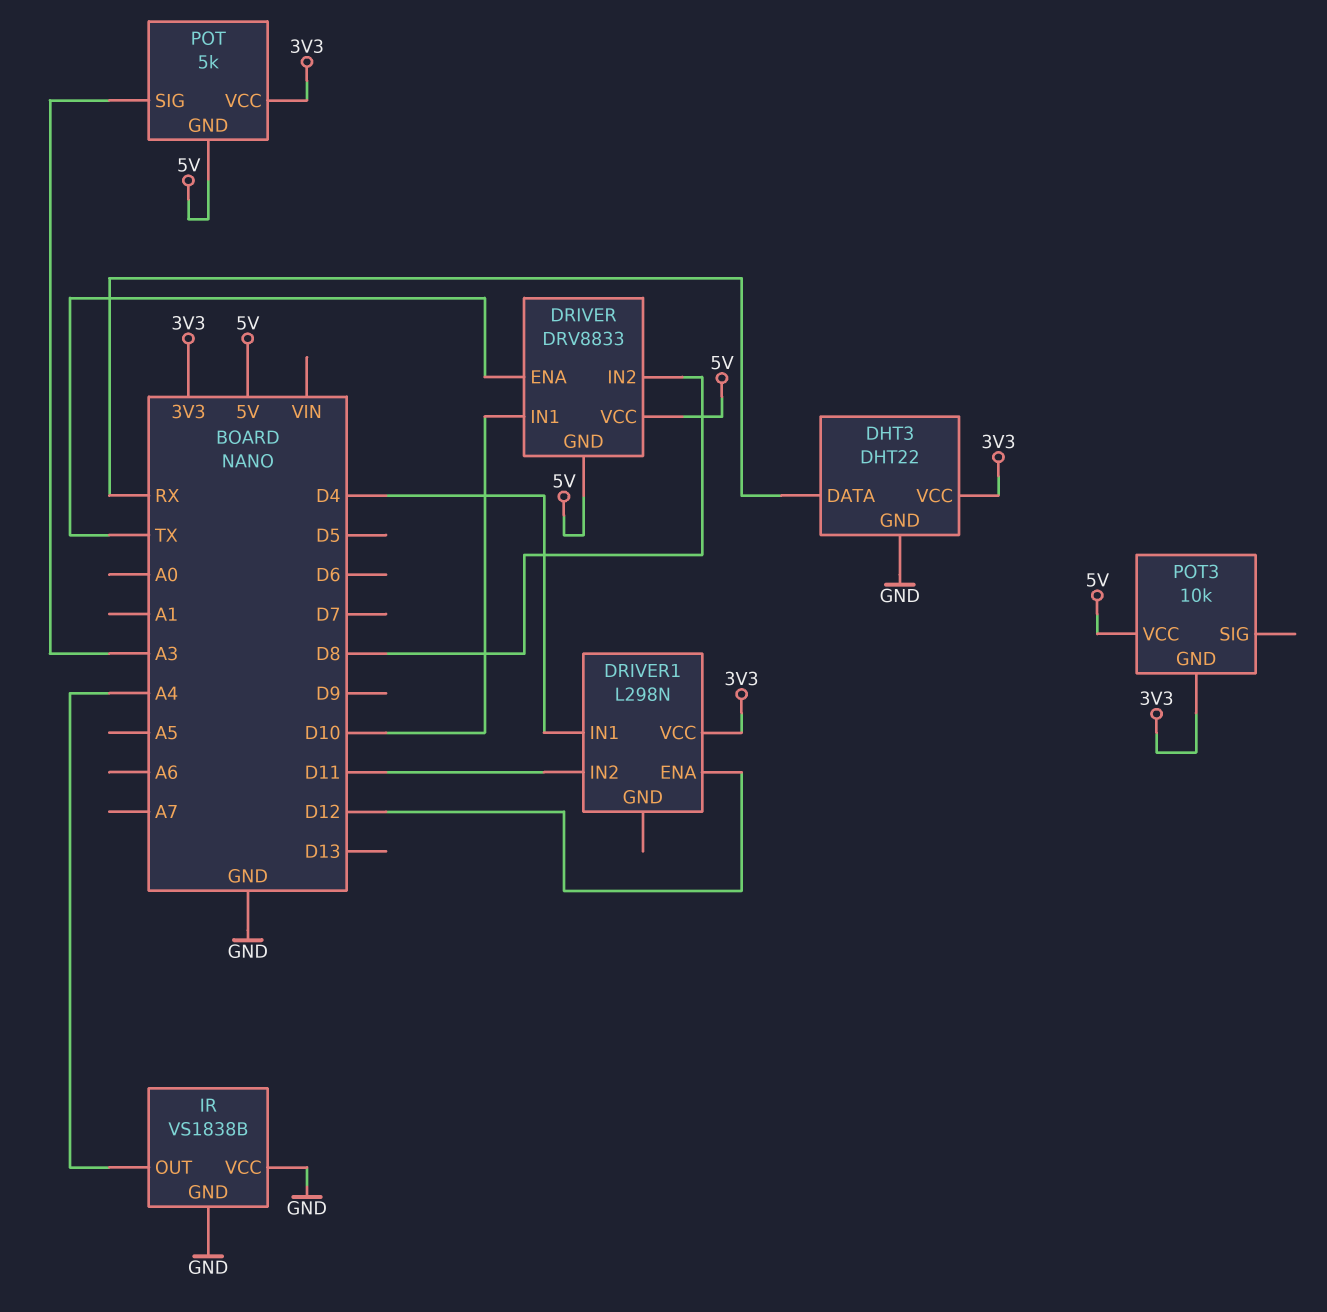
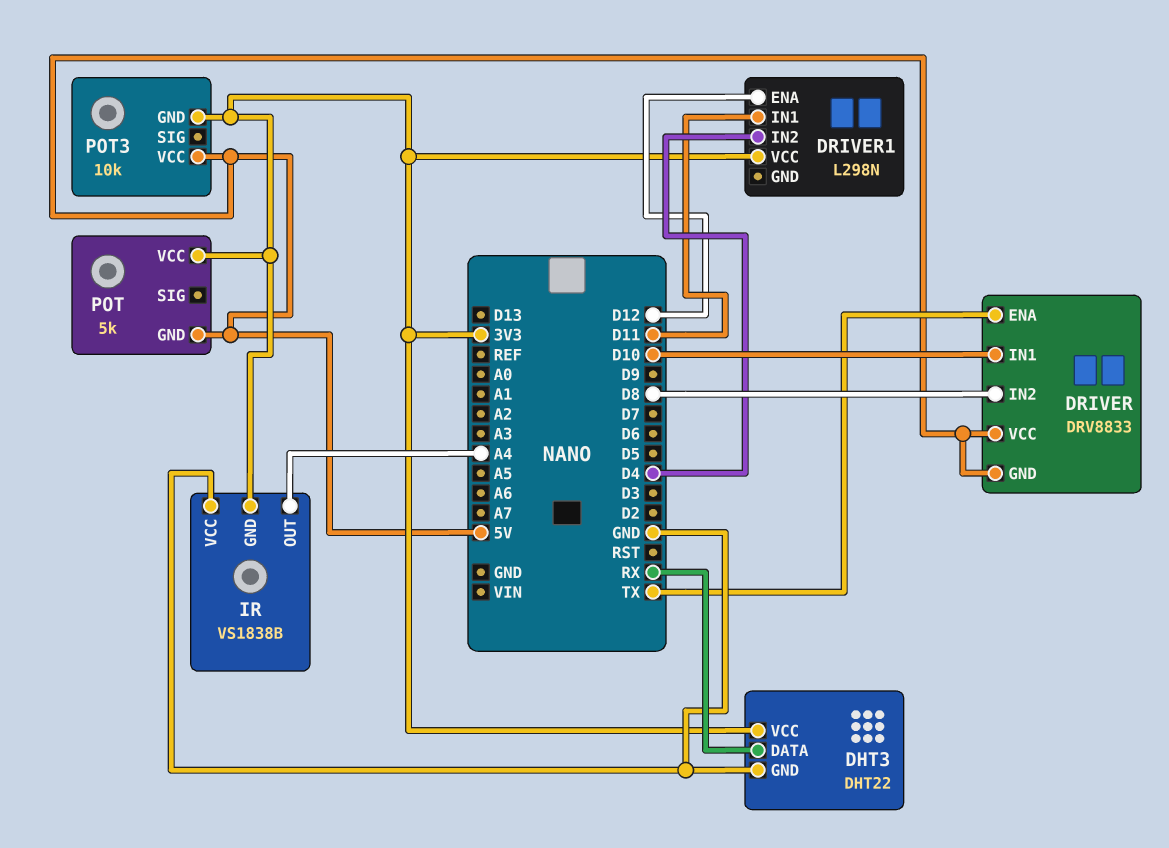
DRIVER1 pin IN1: D4 -> D11
DRIVER1 pin IN2: D11 -> D4
IR pin GND: GND -> 3V3
POT pin SIG: A3 -> none

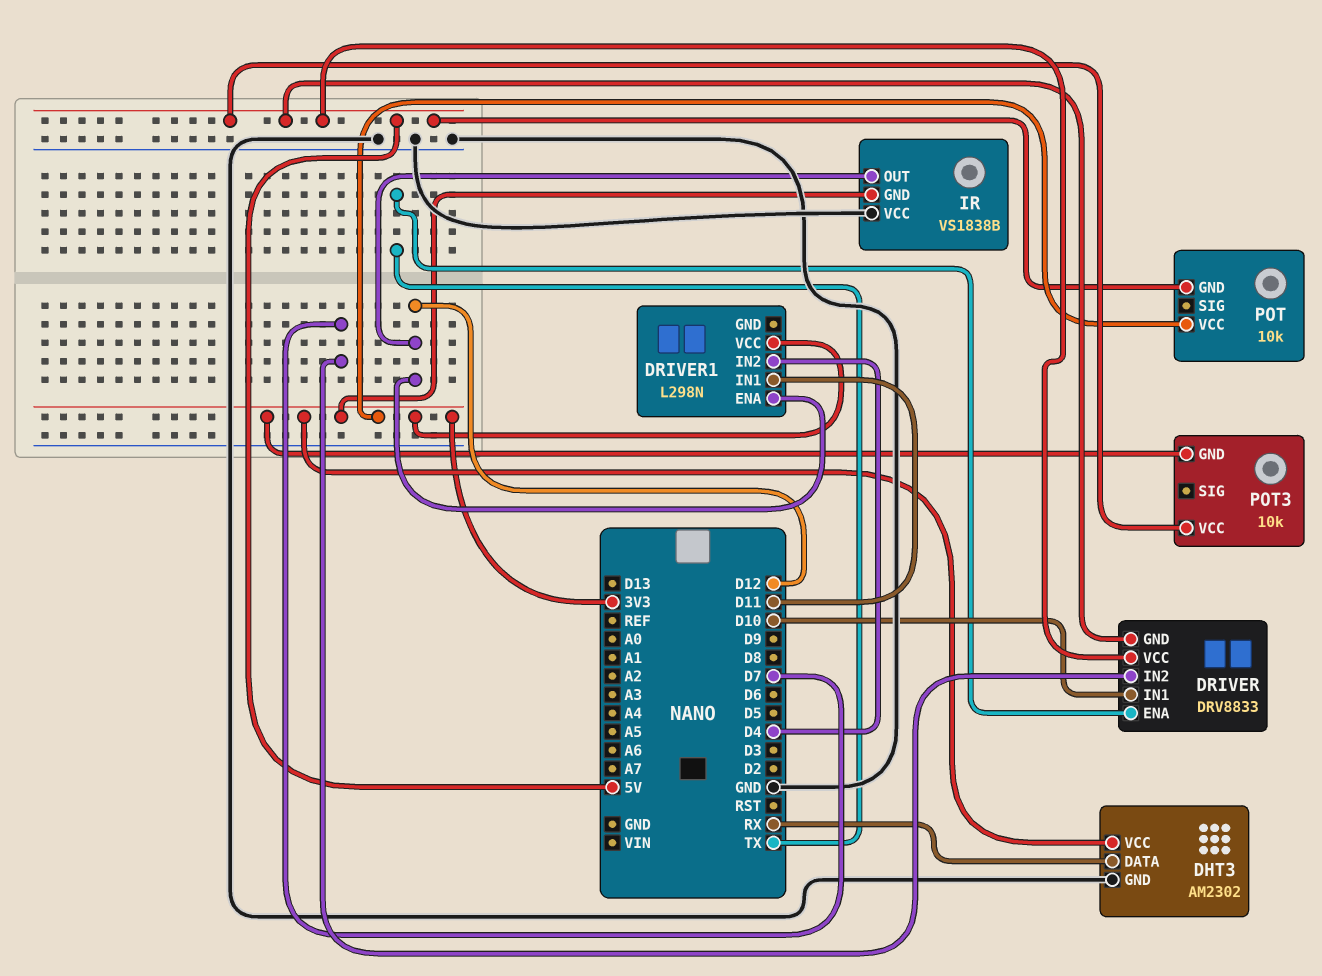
DHT3: DHT22 -> AM2302
DRIVER pin IN2: D8 -> D7
IR pin OUT: A4 -> D12
POT: 5k -> 10k

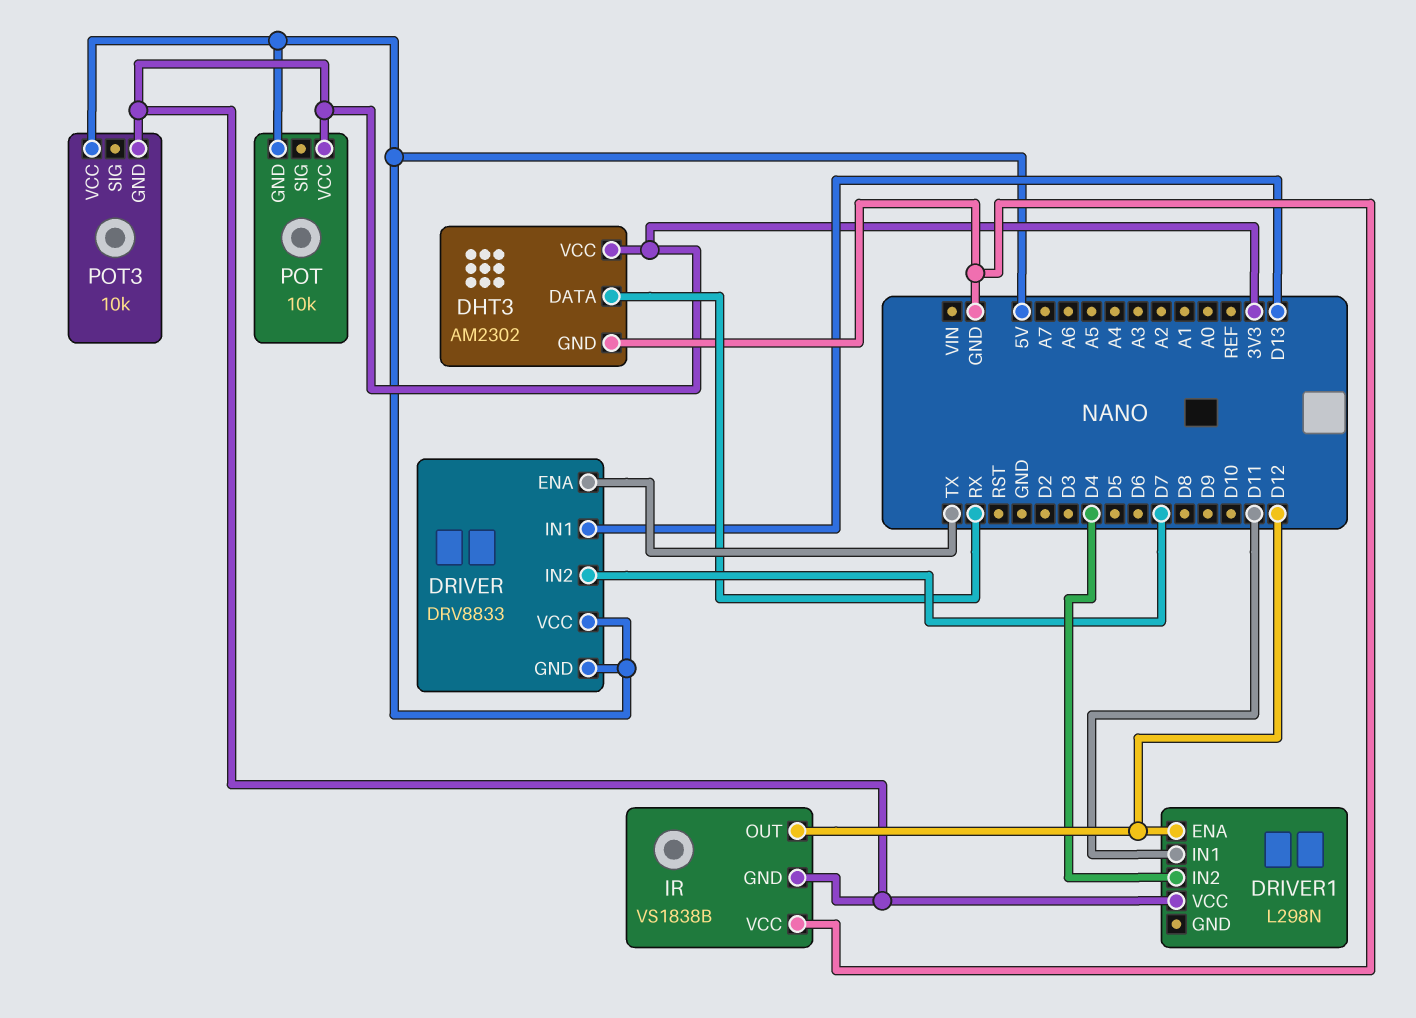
DRIVER pin IN1: D10 -> D13

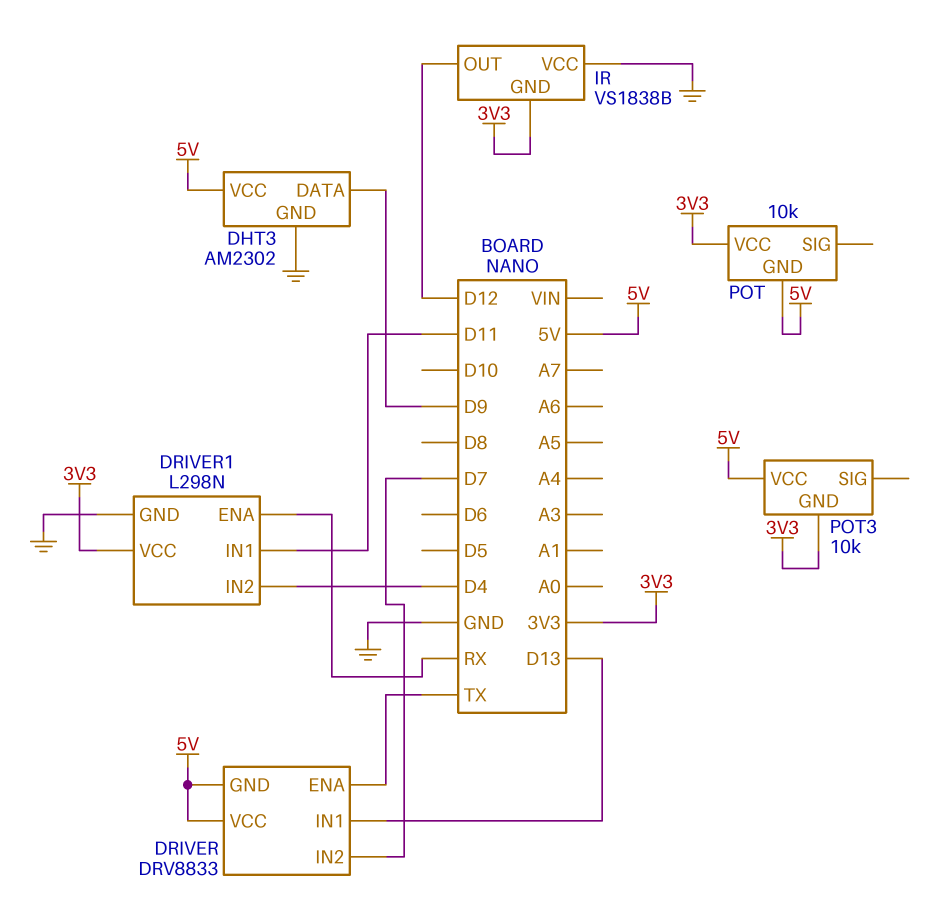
DHT3 pin DATA: RX -> D9
DHT3 pin VCC: 3V3 -> 5V
DRIVER1 pin ENA: D12 -> RX
DRIVER1 pin GND: none -> GND

